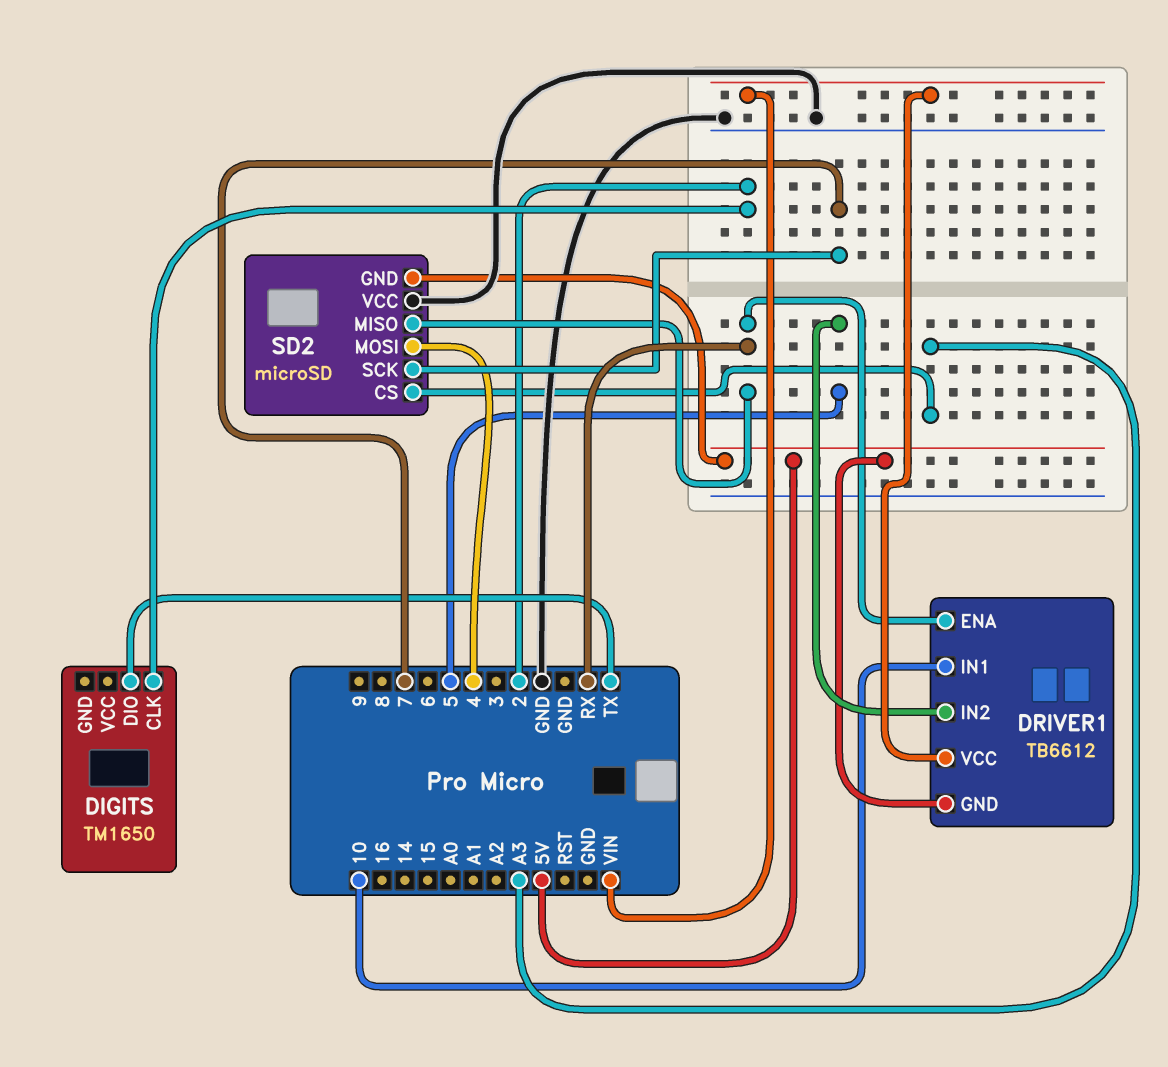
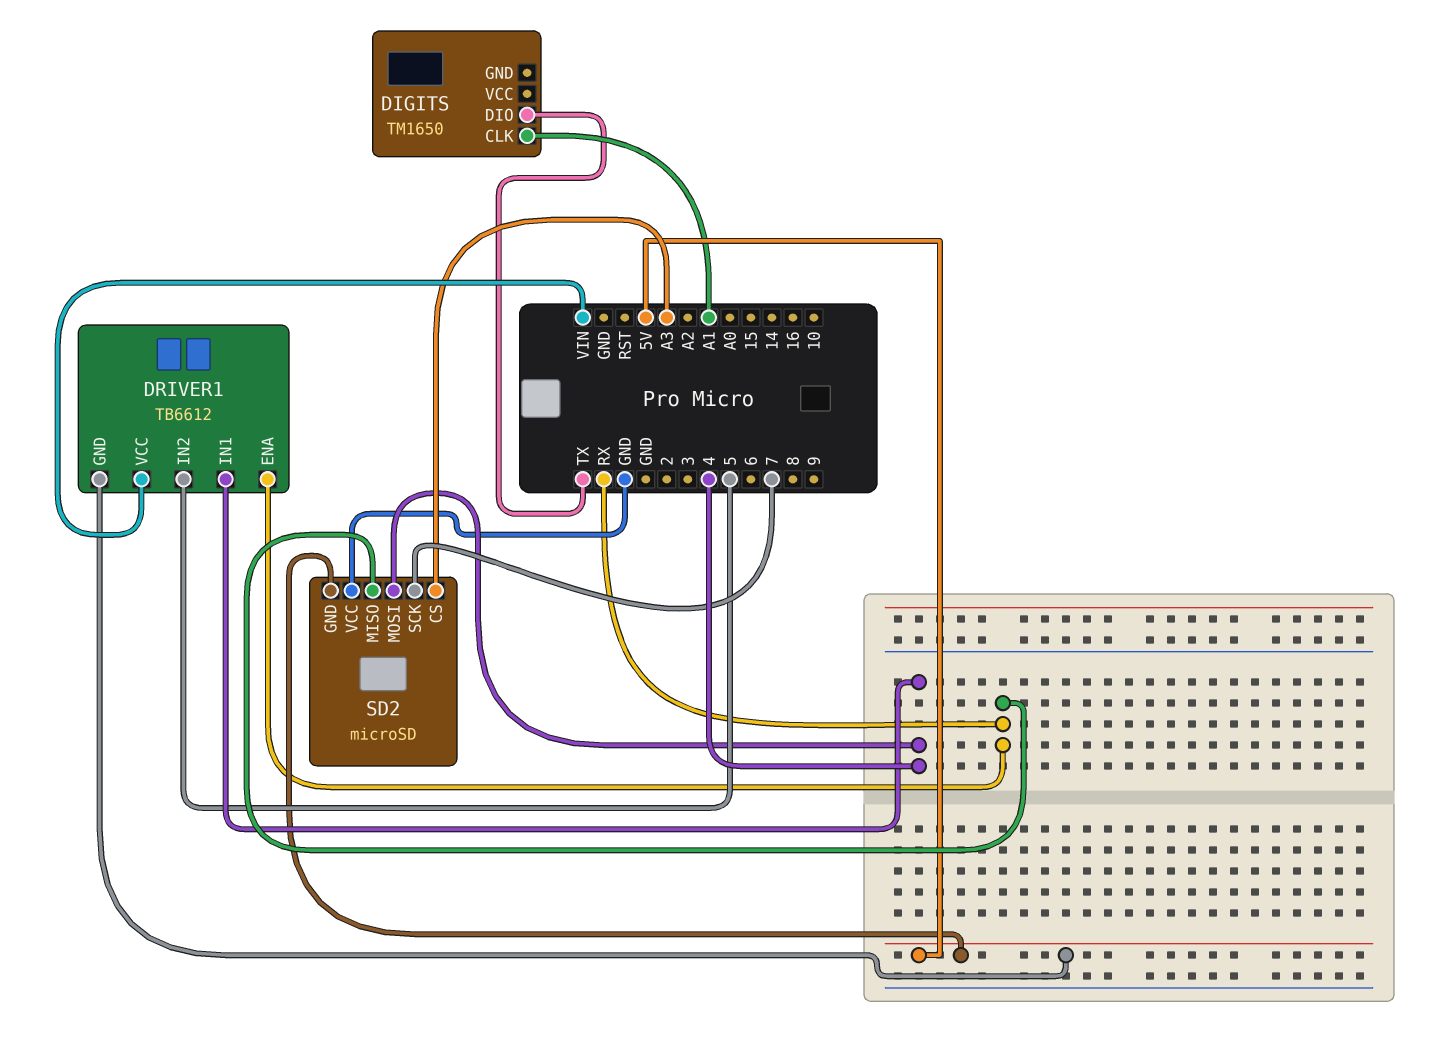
DIGITS pin CLK: 2 -> A1
DRIVER1 pin IN1: 10 -> 4

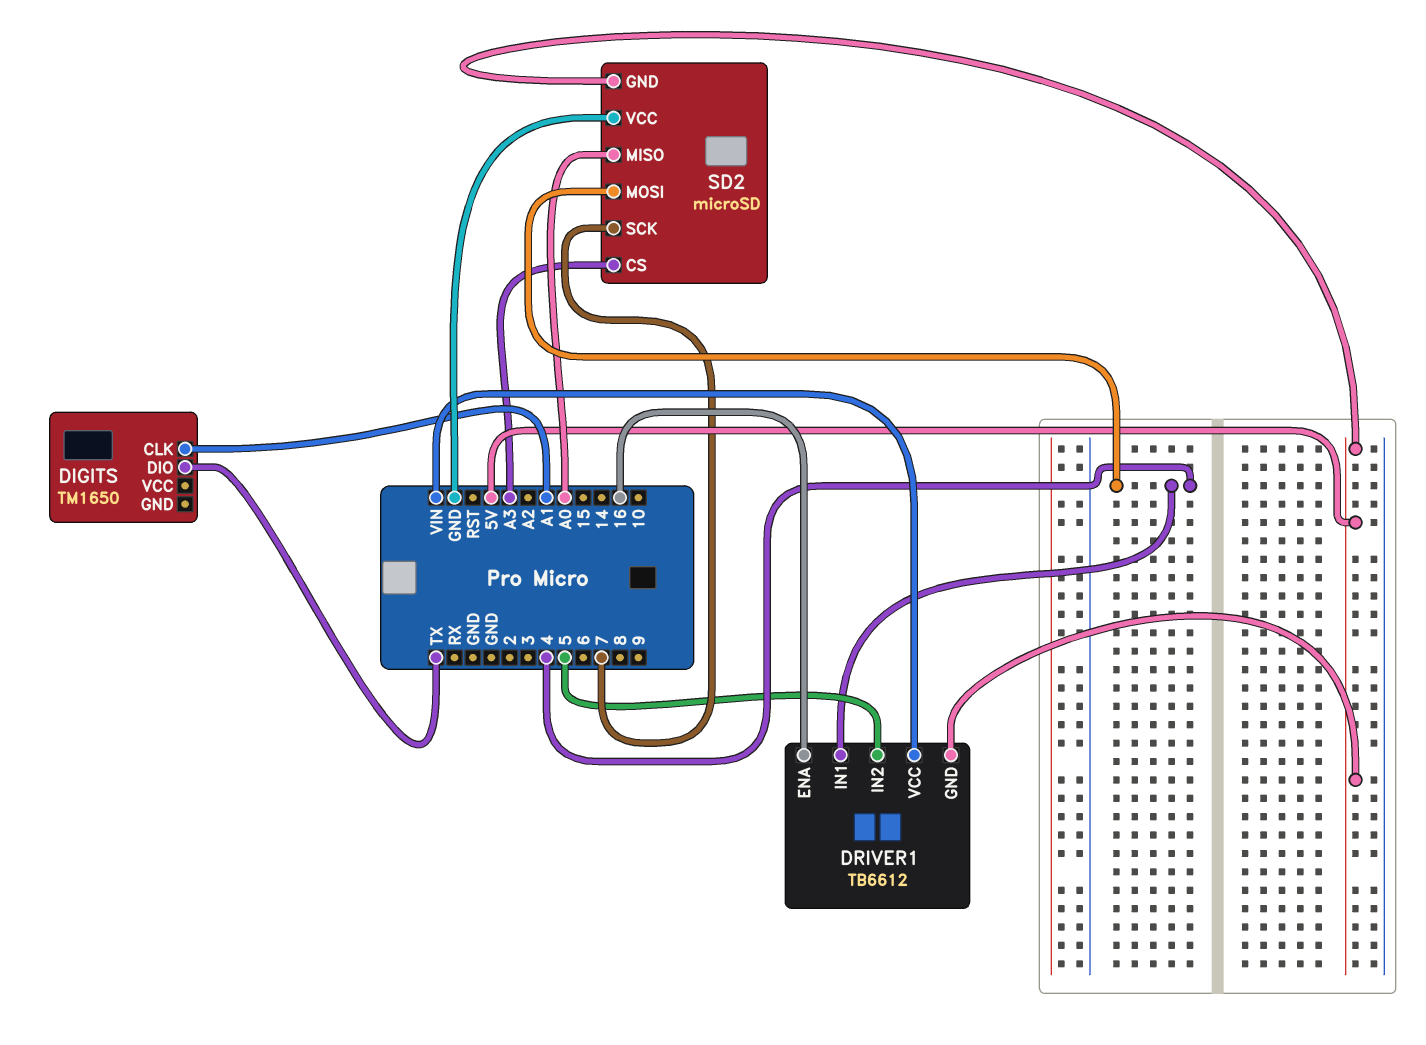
DRIVER1 pin ENA: RX -> 16
SD2 pin MISO: RX -> A0

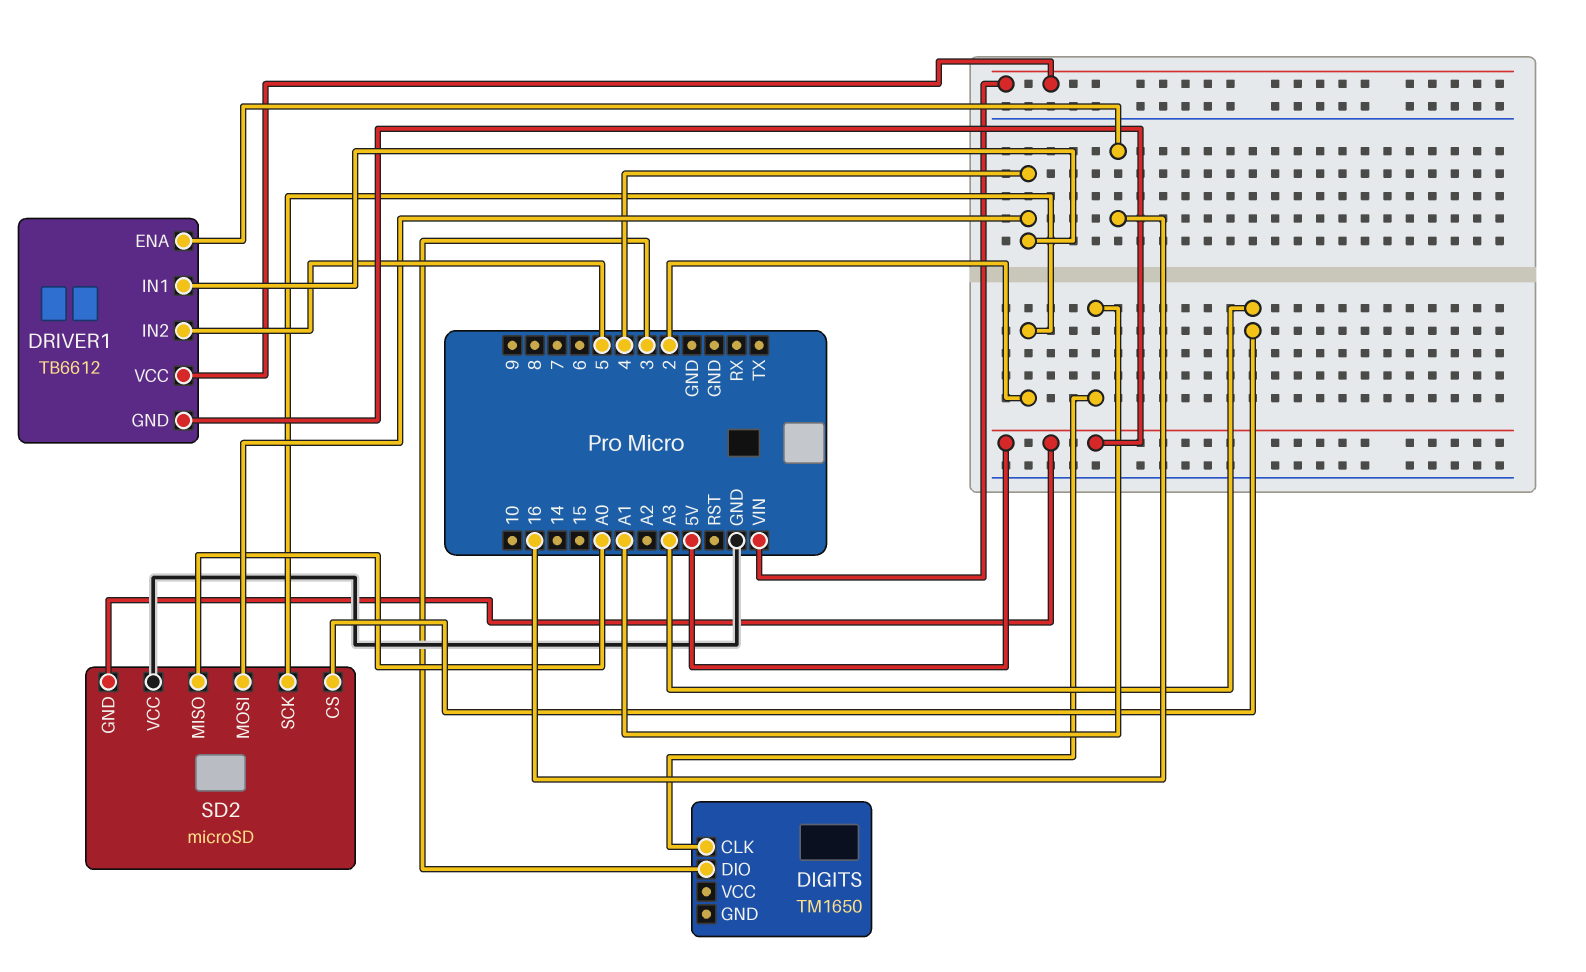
DIGITS pin DIO: TX -> 3
SD2 pin SCK: 7 -> 2

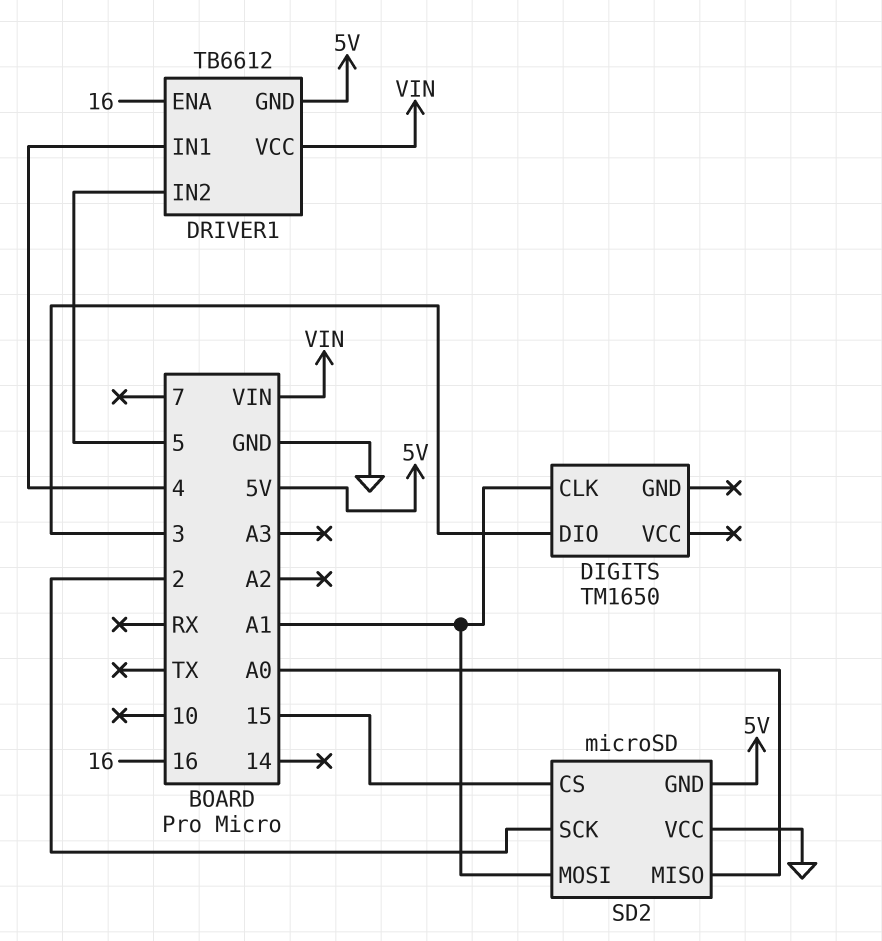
SD2 pin CS: A3 -> 15
SD2 pin MOSI: 4 -> A1

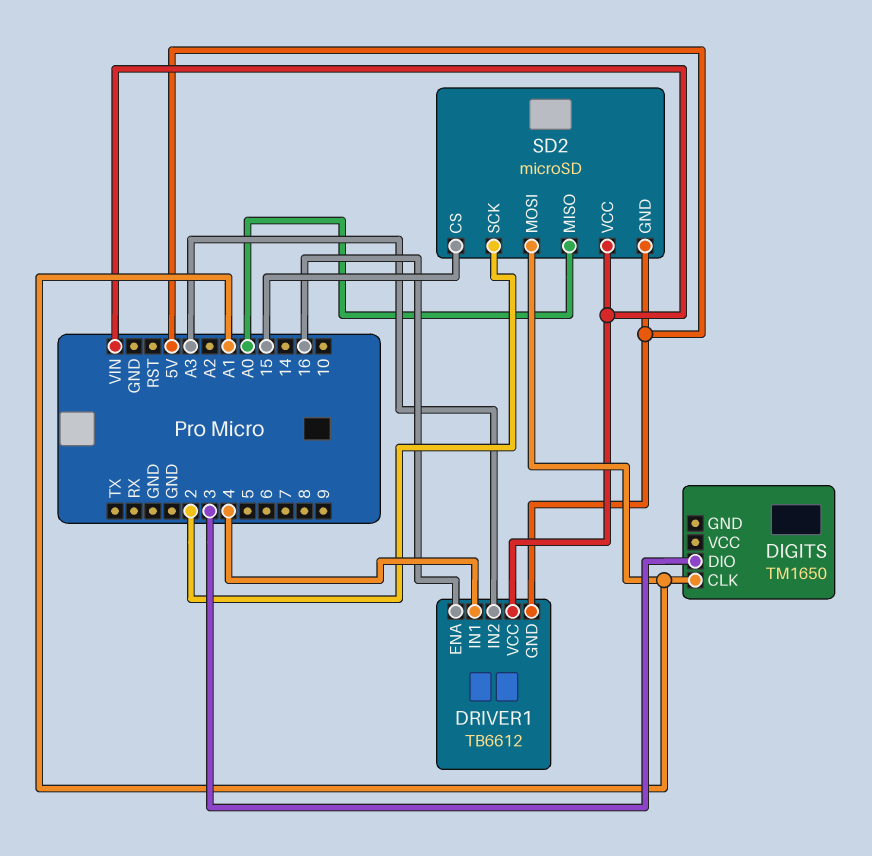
DRIVER1 pin IN2: 5 -> A3
SD2 pin VCC: GND -> VIN

